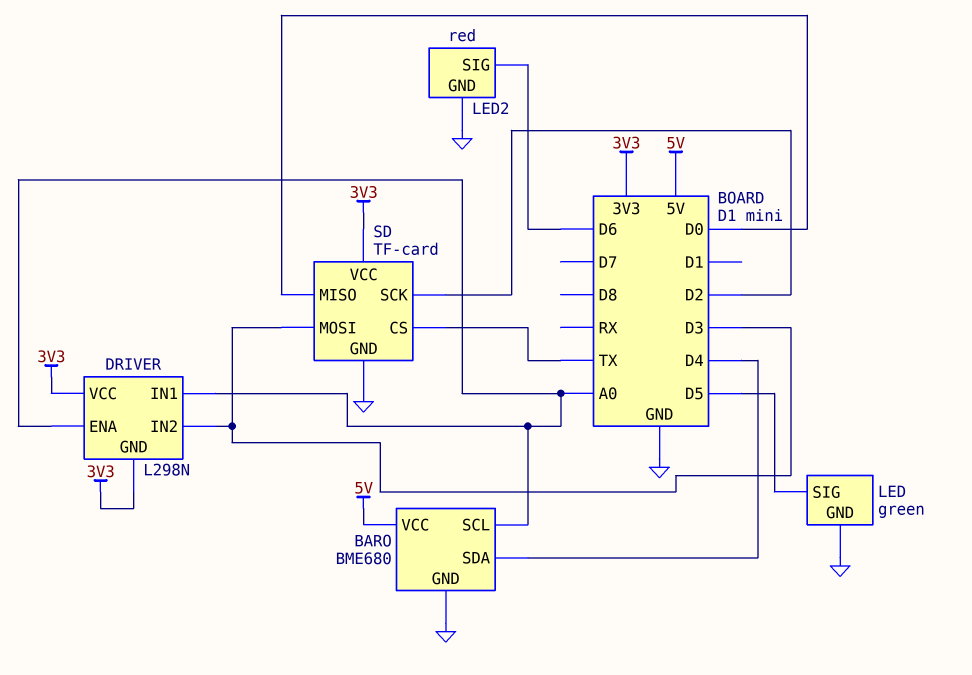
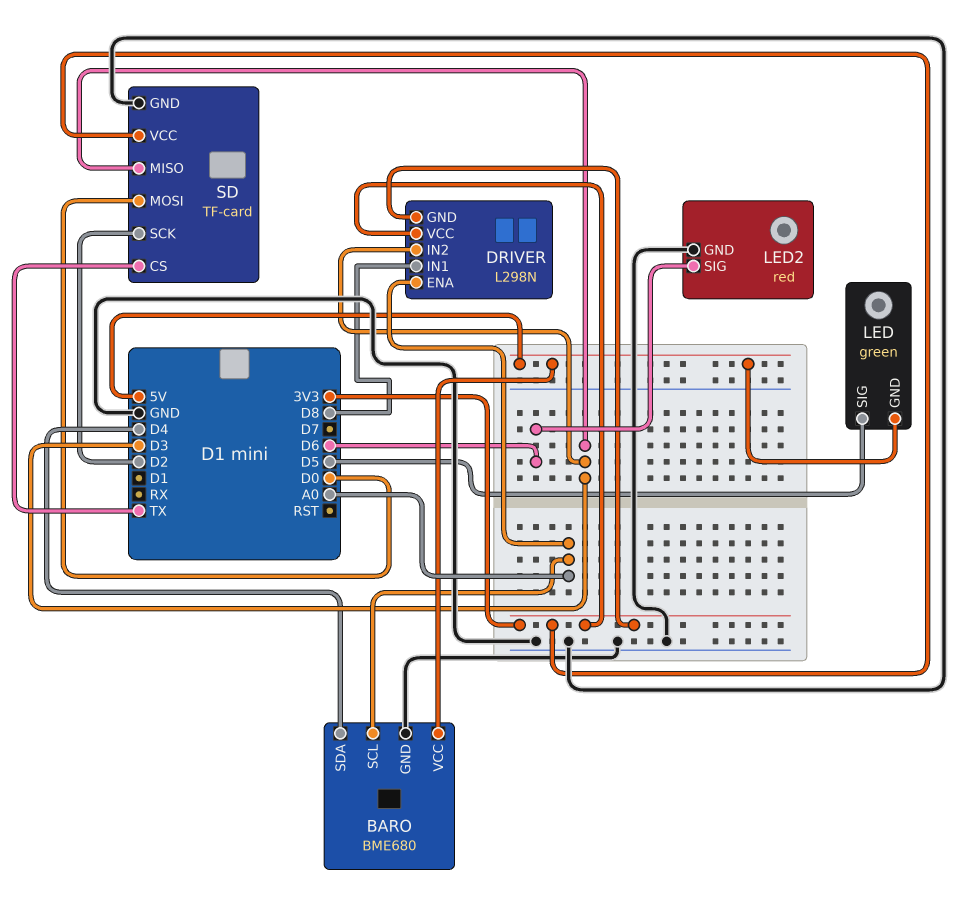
DRIVER pin IN1: A0 -> D8
LED pin GND: GND -> 5V
SD pin MISO: D0 -> D3
SD pin MOSI: D3 -> D0

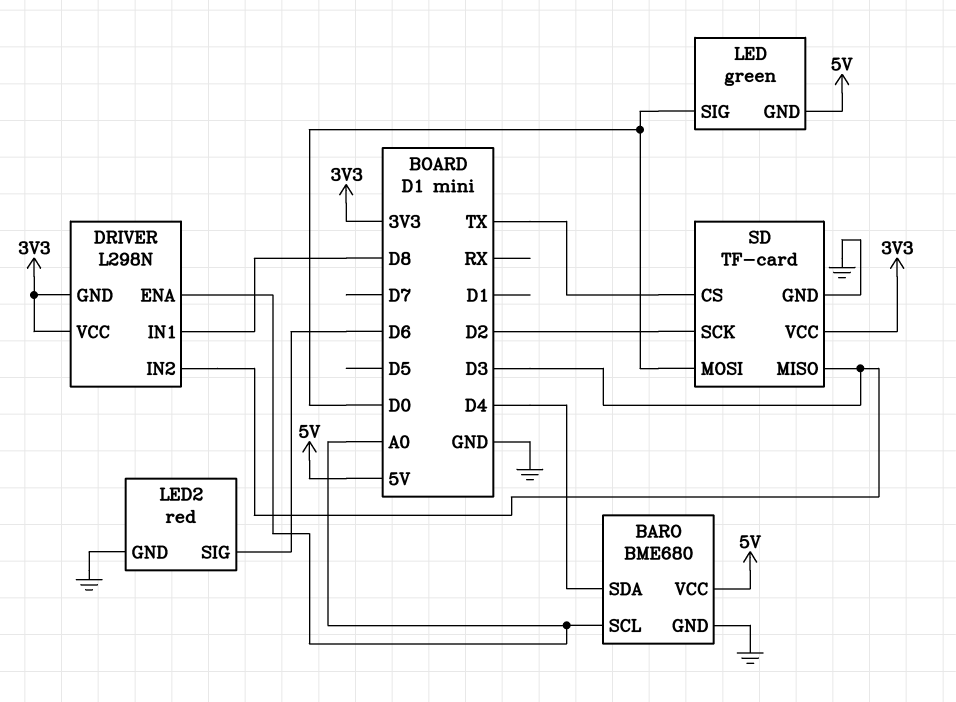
LED pin SIG: D5 -> D0

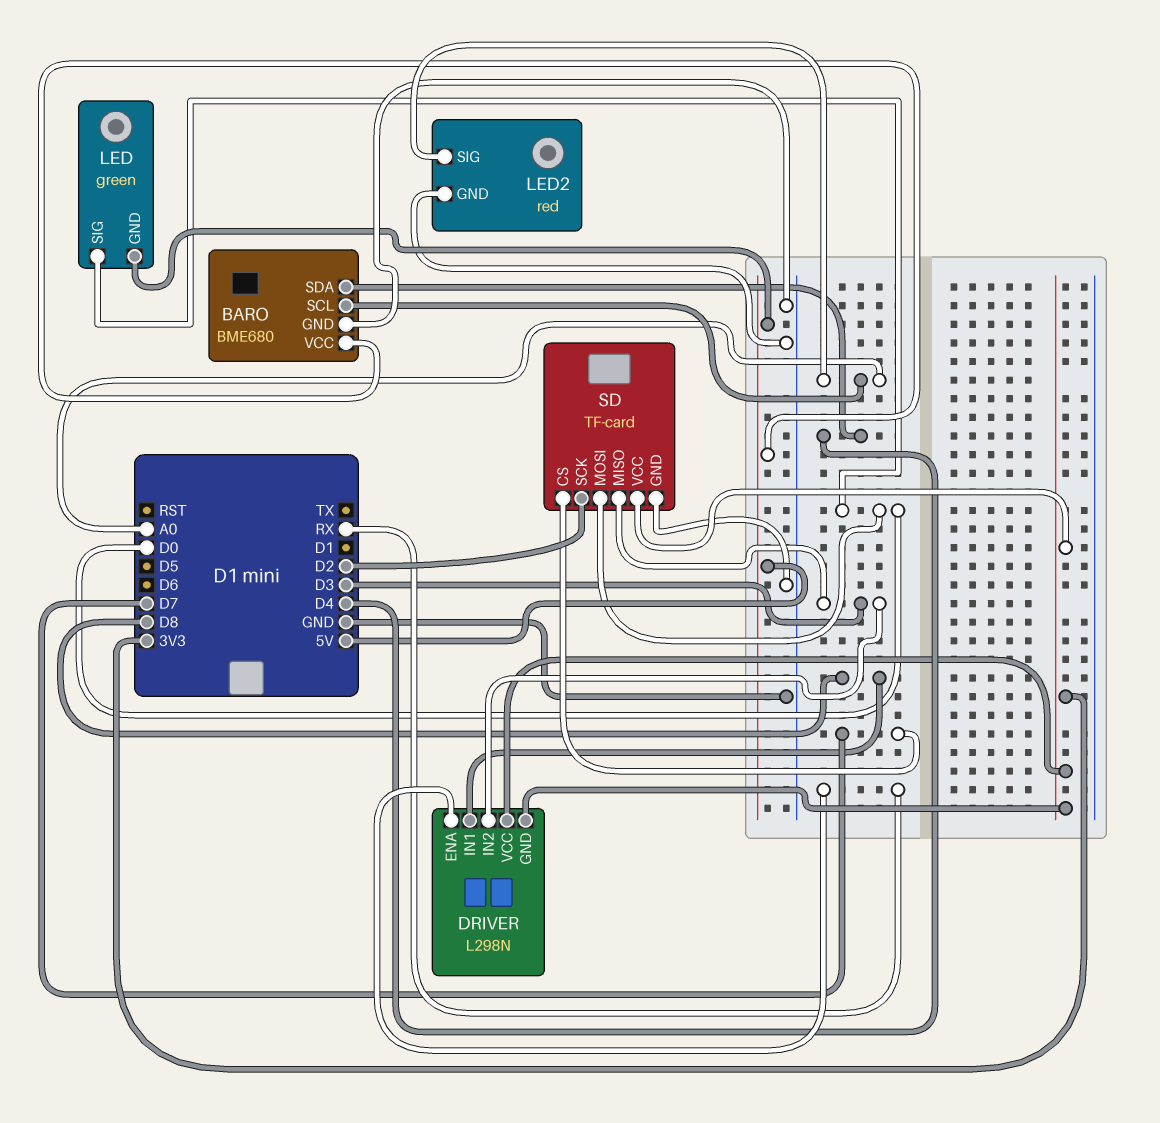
DRIVER pin ENA: A0 -> RX
LED2 pin SIG: D6 -> A0
SD pin CS: TX -> D7

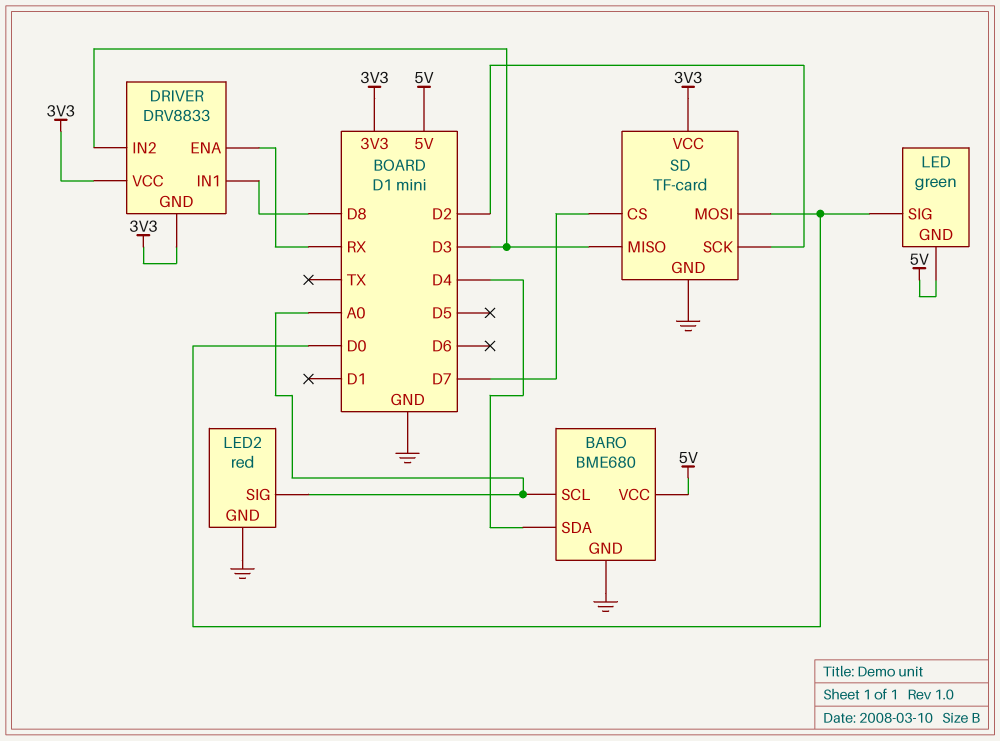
DRIVER: L298N -> DRV8833

